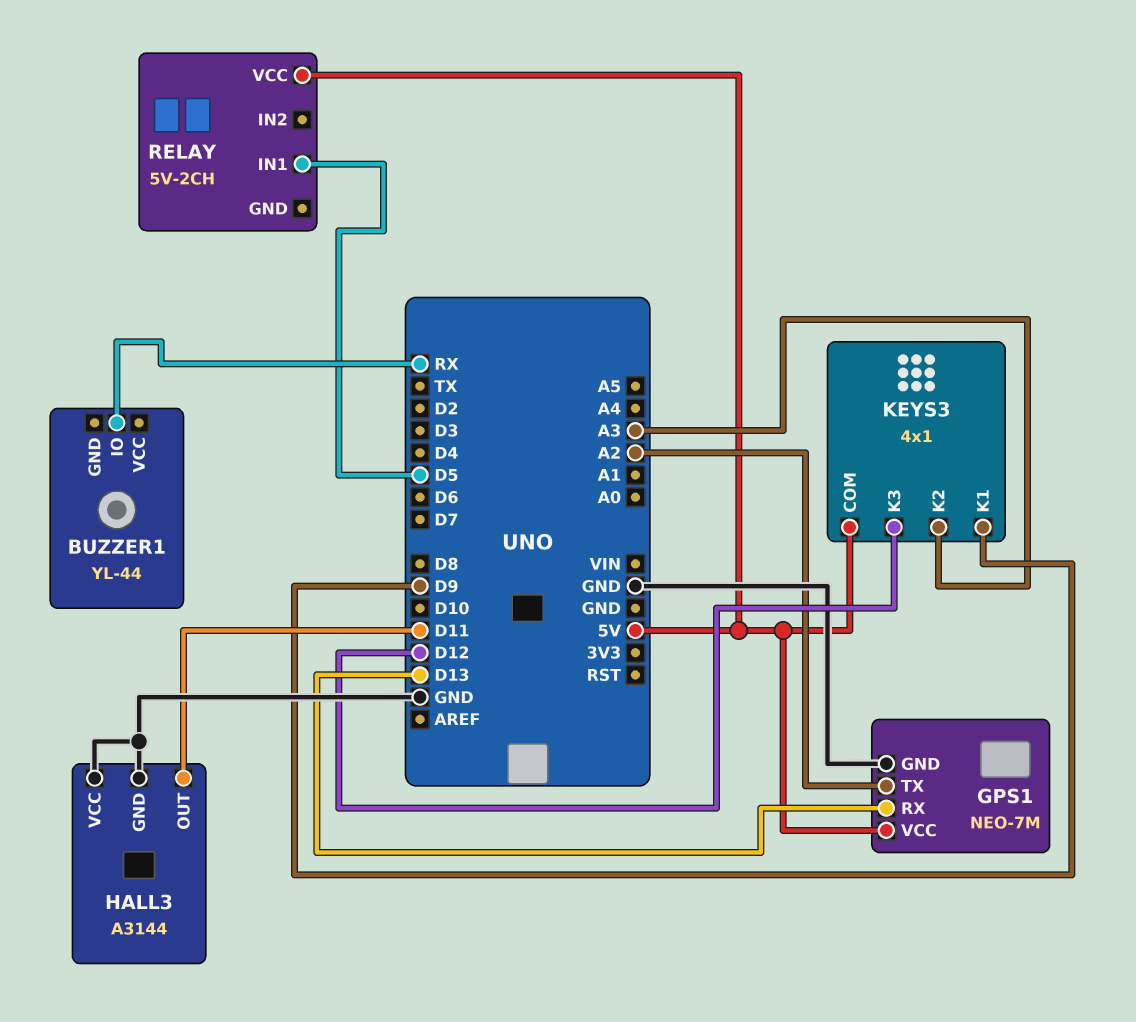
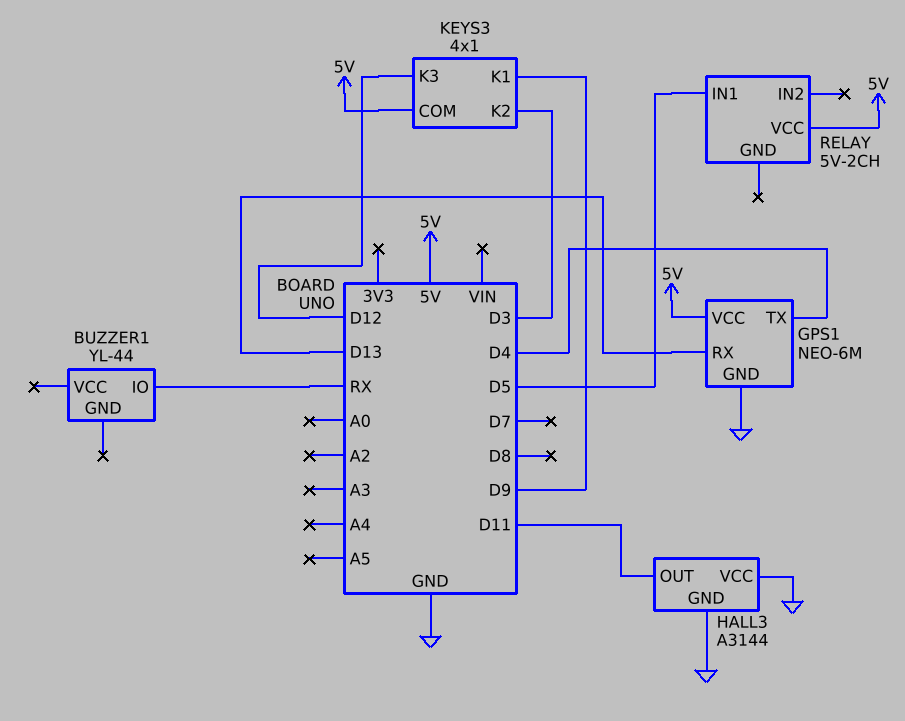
GPS1: NEO-7M -> NEO-6M
GPS1 pin TX: A2 -> D4
KEYS3 pin K2: A3 -> D3

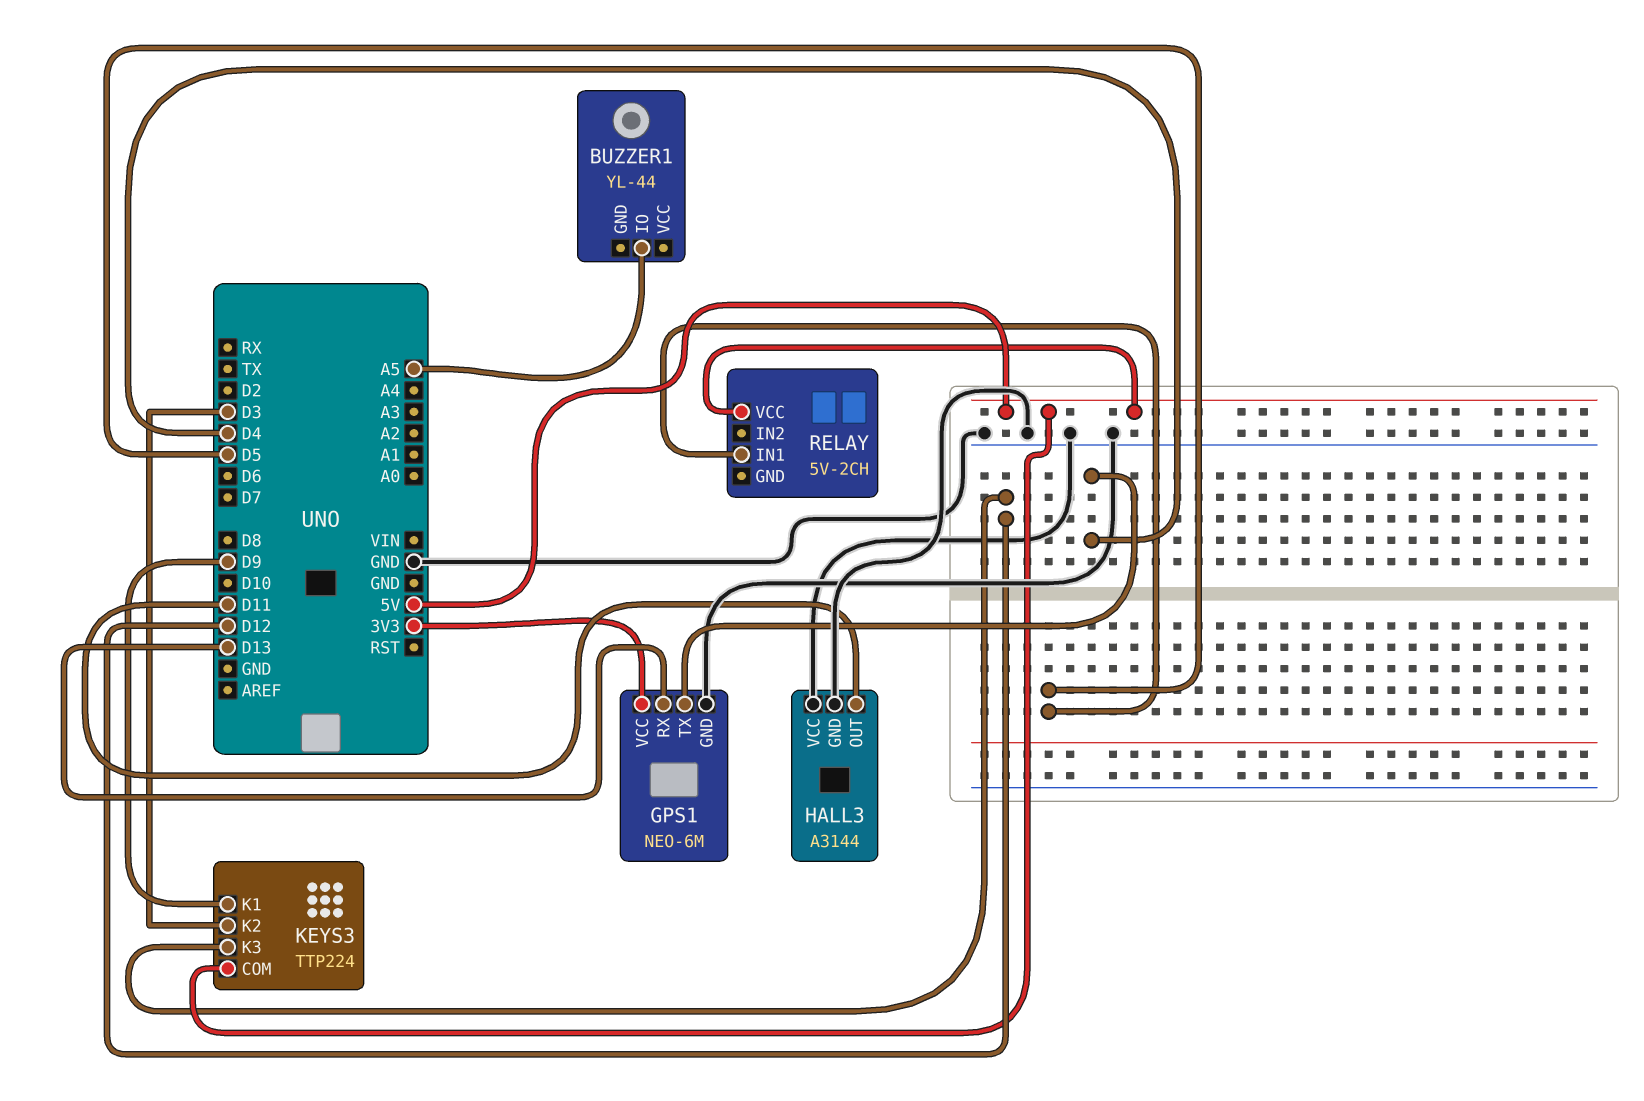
BUZZER1 pin IO: RX -> A5
GPS1 pin VCC: 5V -> 3V3
KEYS3: 4x1 -> TTP224

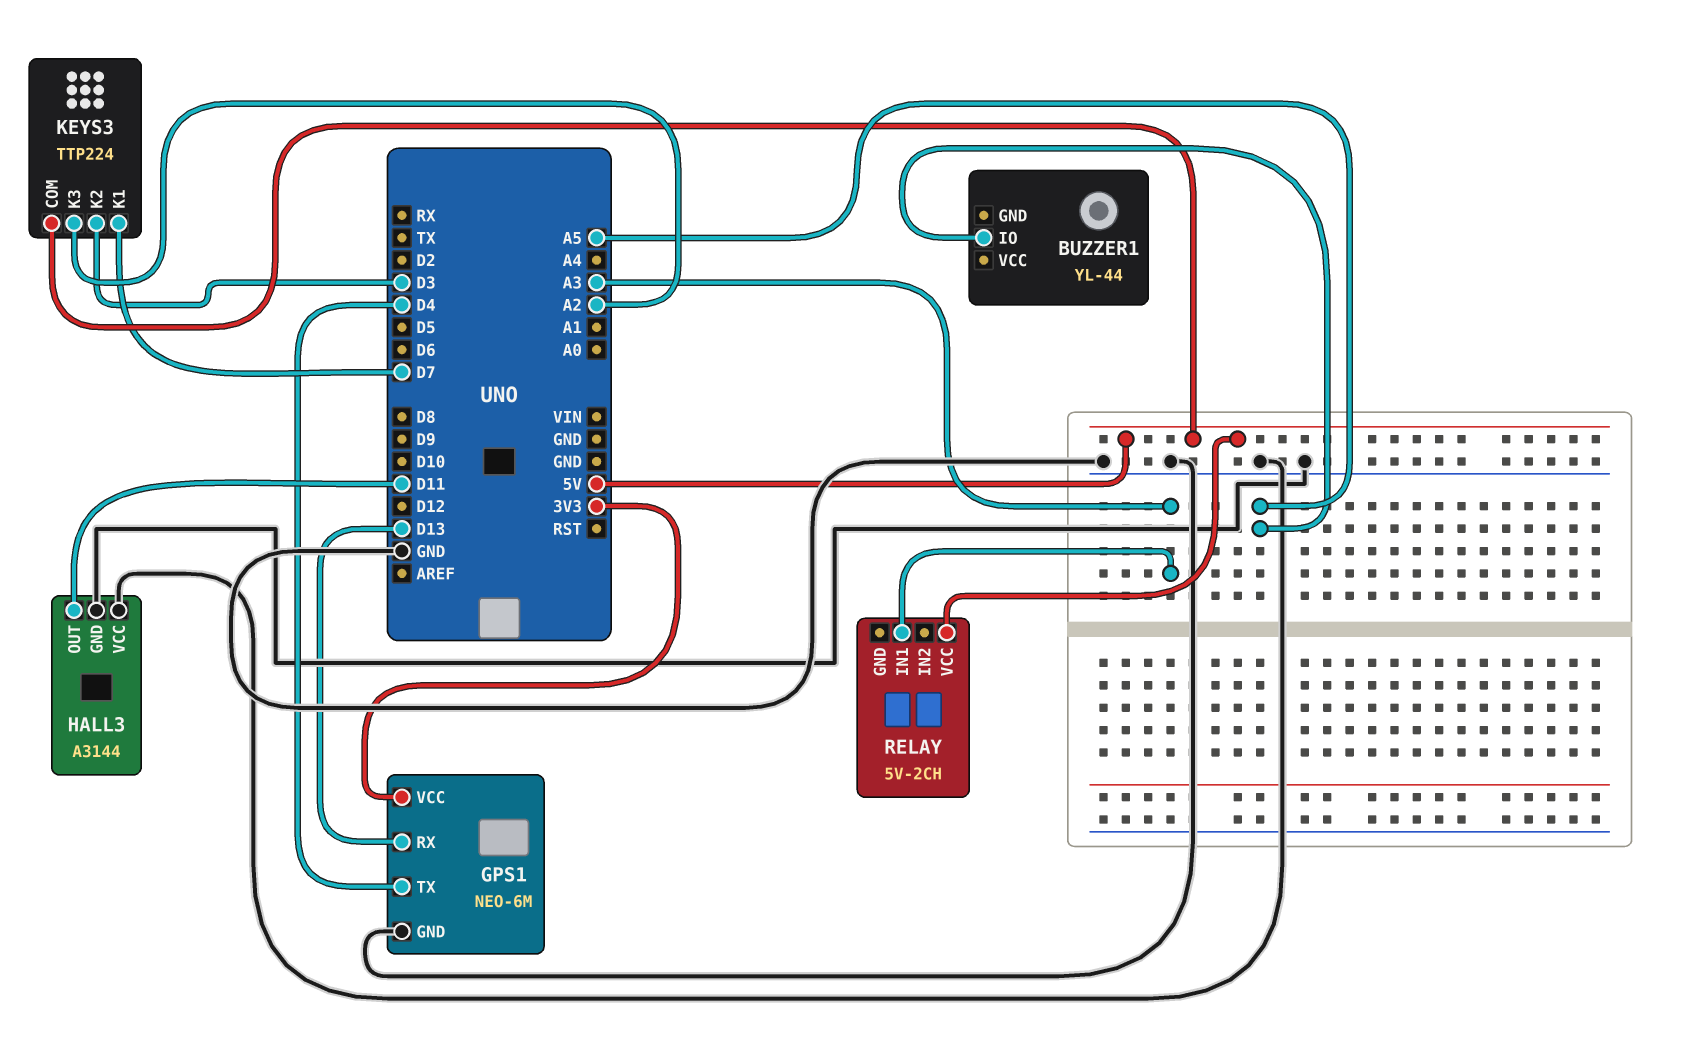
KEYS3 pin K1: D9 -> D7
KEYS3 pin K3: D12 -> A2
RELAY pin IN1: D5 -> A3

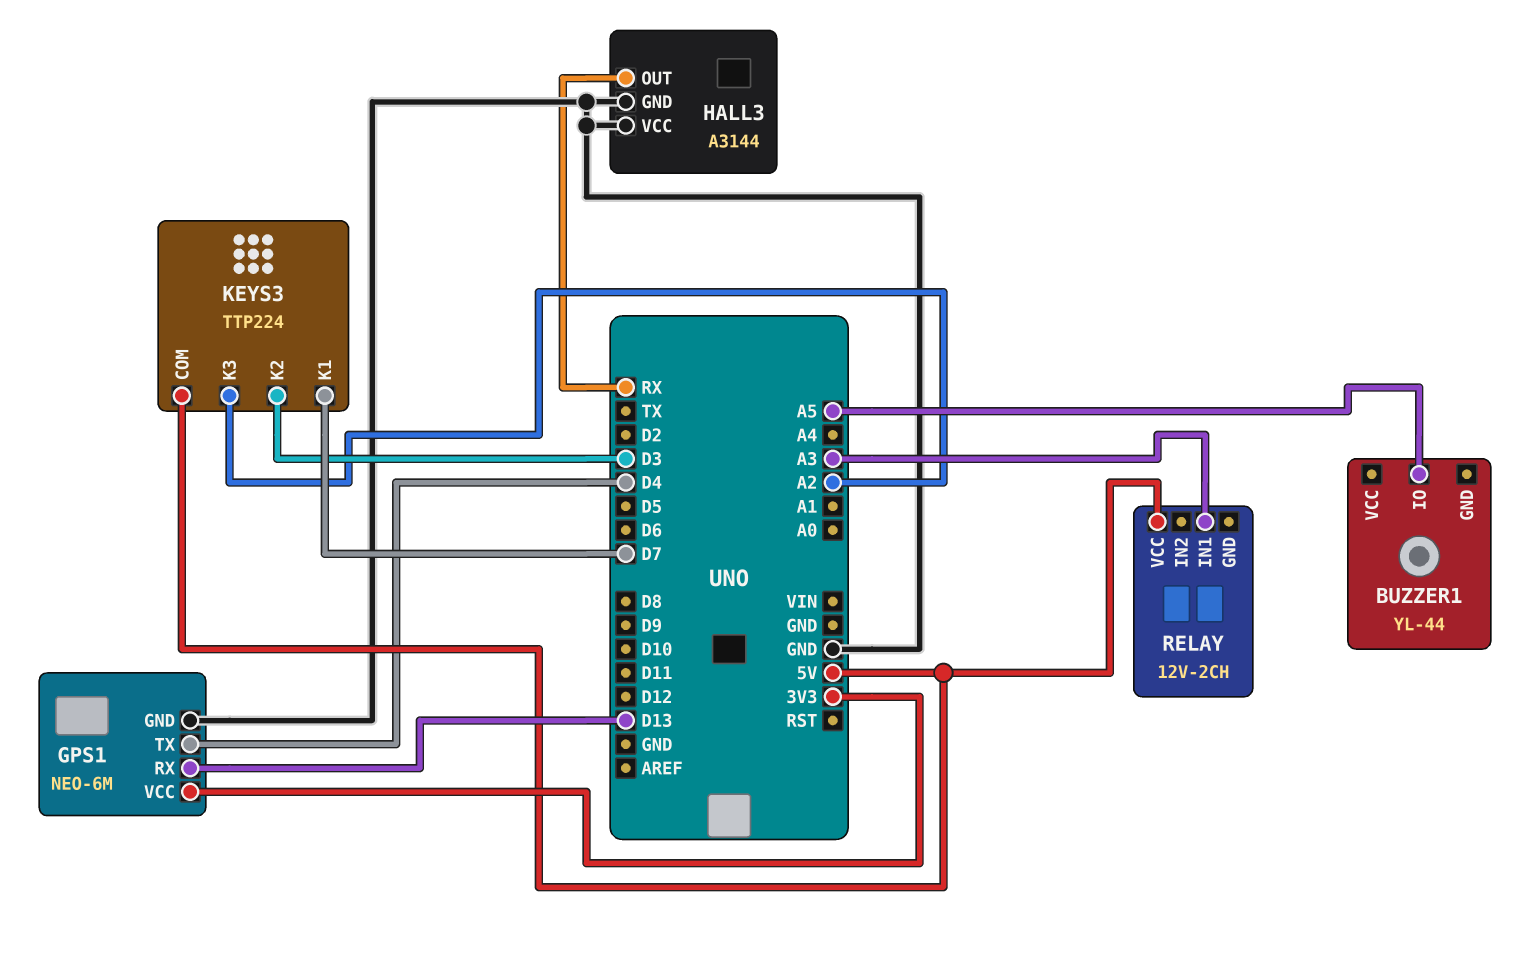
HALL3 pin OUT: D11 -> RX
RELAY: 5V-2CH -> 12V-2CH

